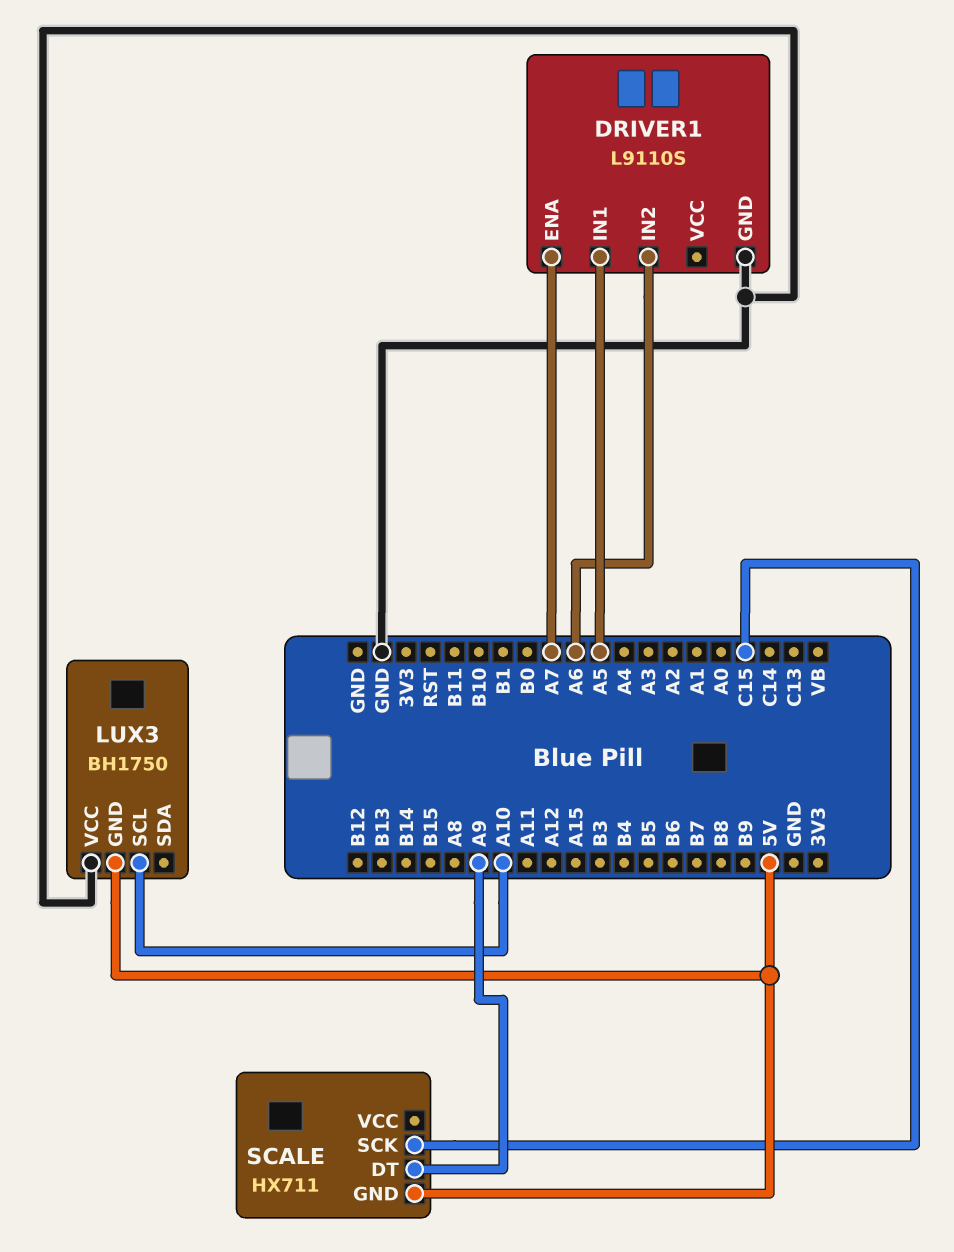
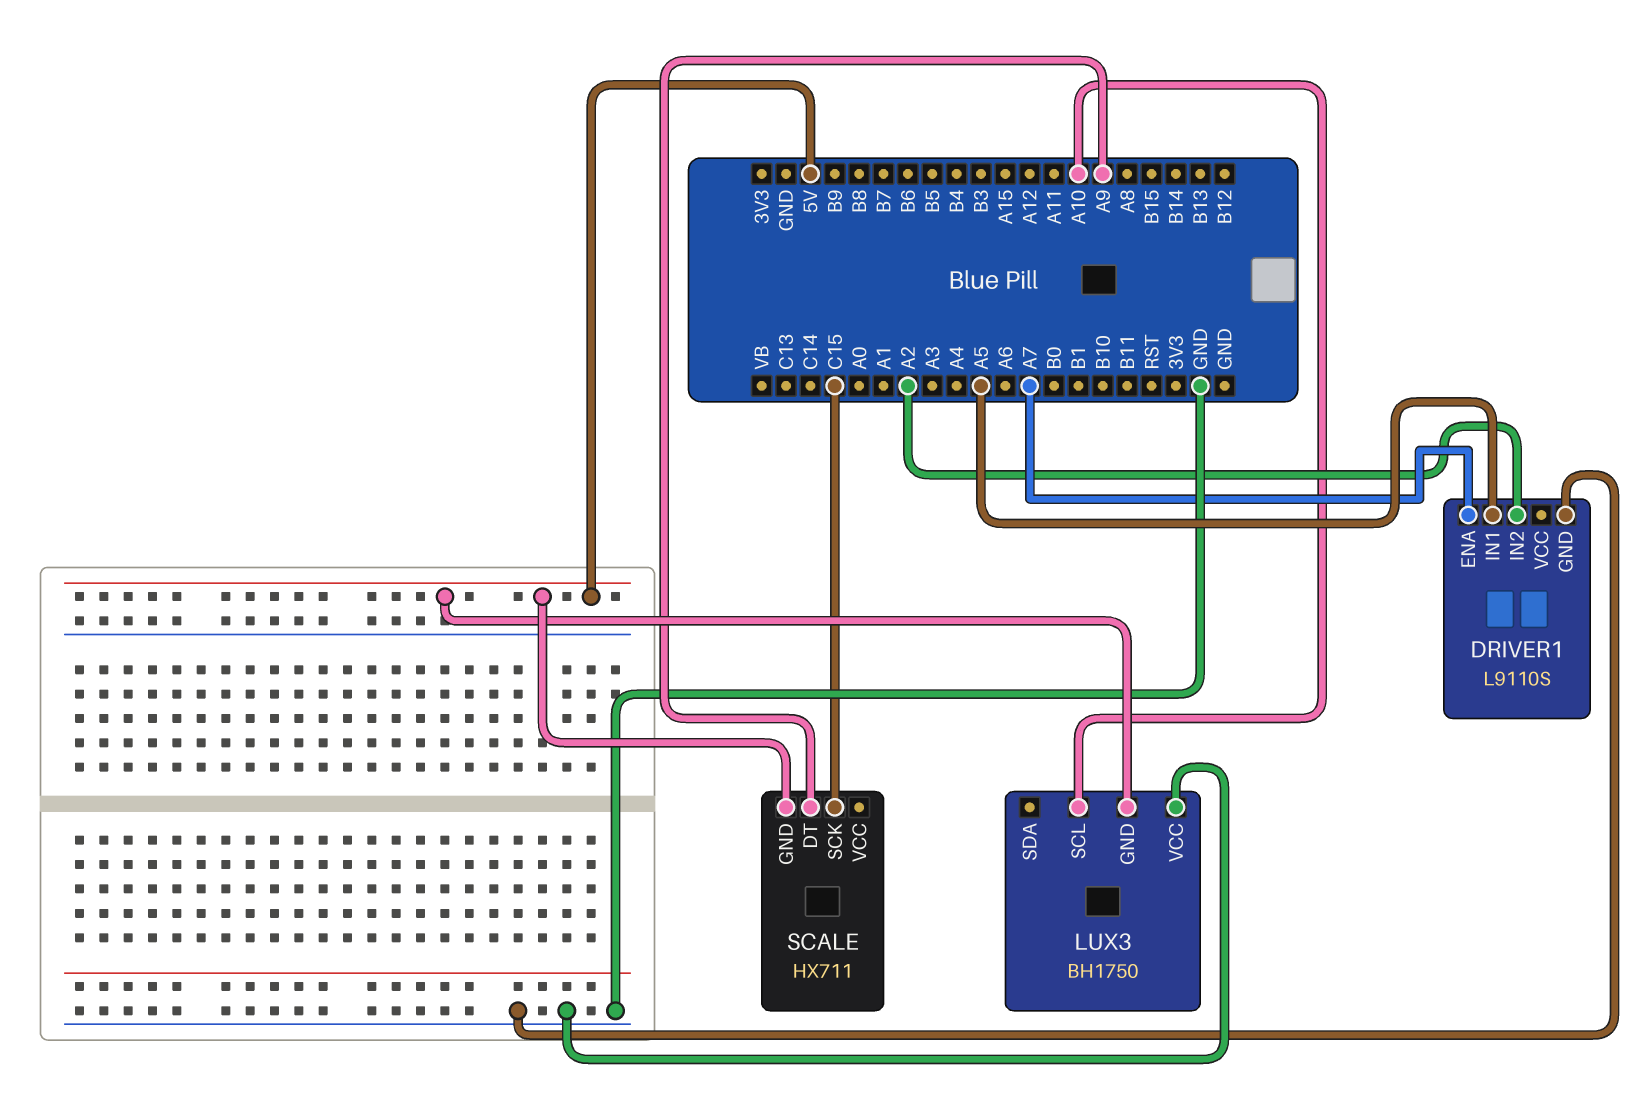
DRIVER1 pin IN2: A6 -> A2

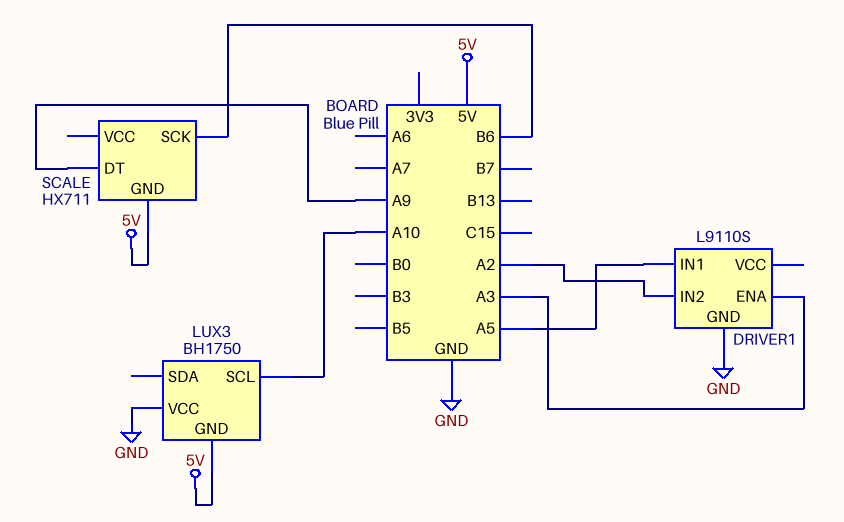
DRIVER1 pin ENA: A7 -> A3
SCALE pin SCK: C15 -> B6

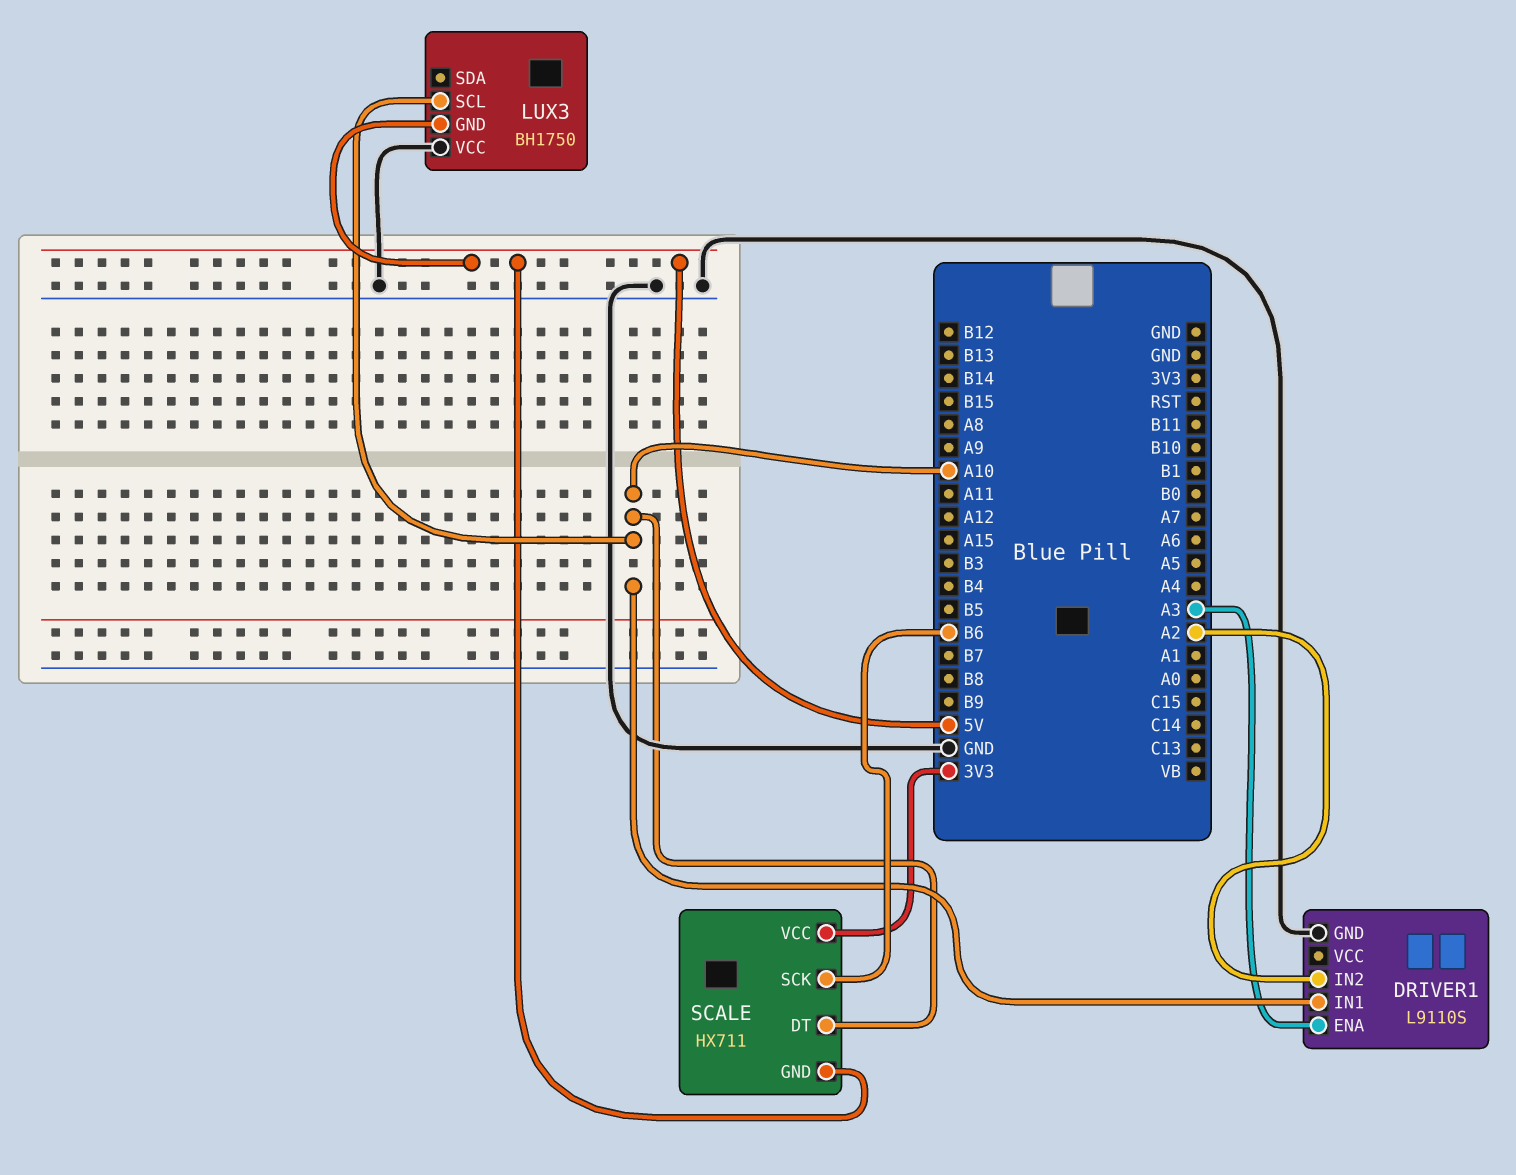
DRIVER1 pin IN1: A5 -> A10
SCALE pin DT: A9 -> A10
SCALE pin VCC: none -> 3V3

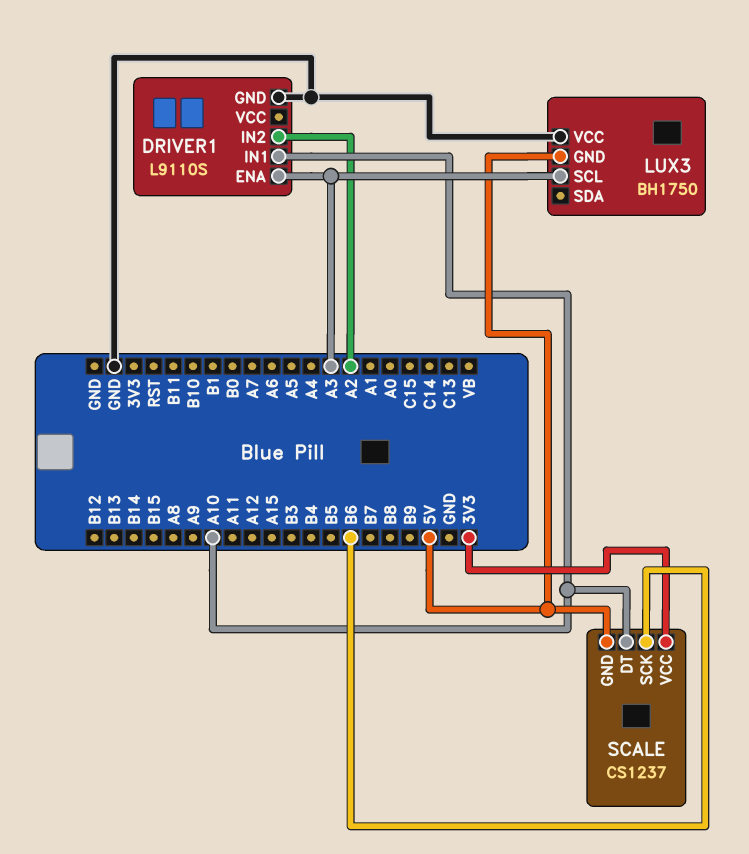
LUX3 pin SCL: A10 -> A3
SCALE: HX711 -> CS1237

